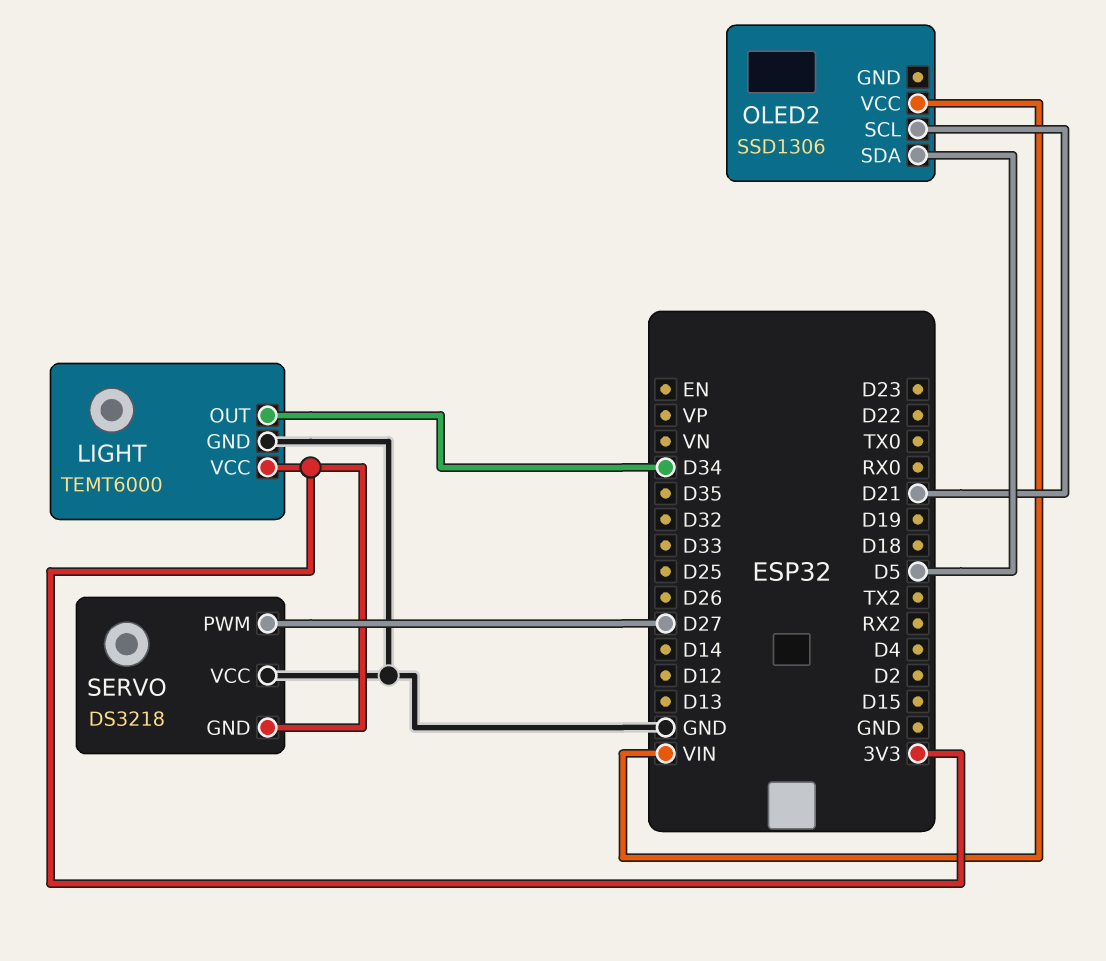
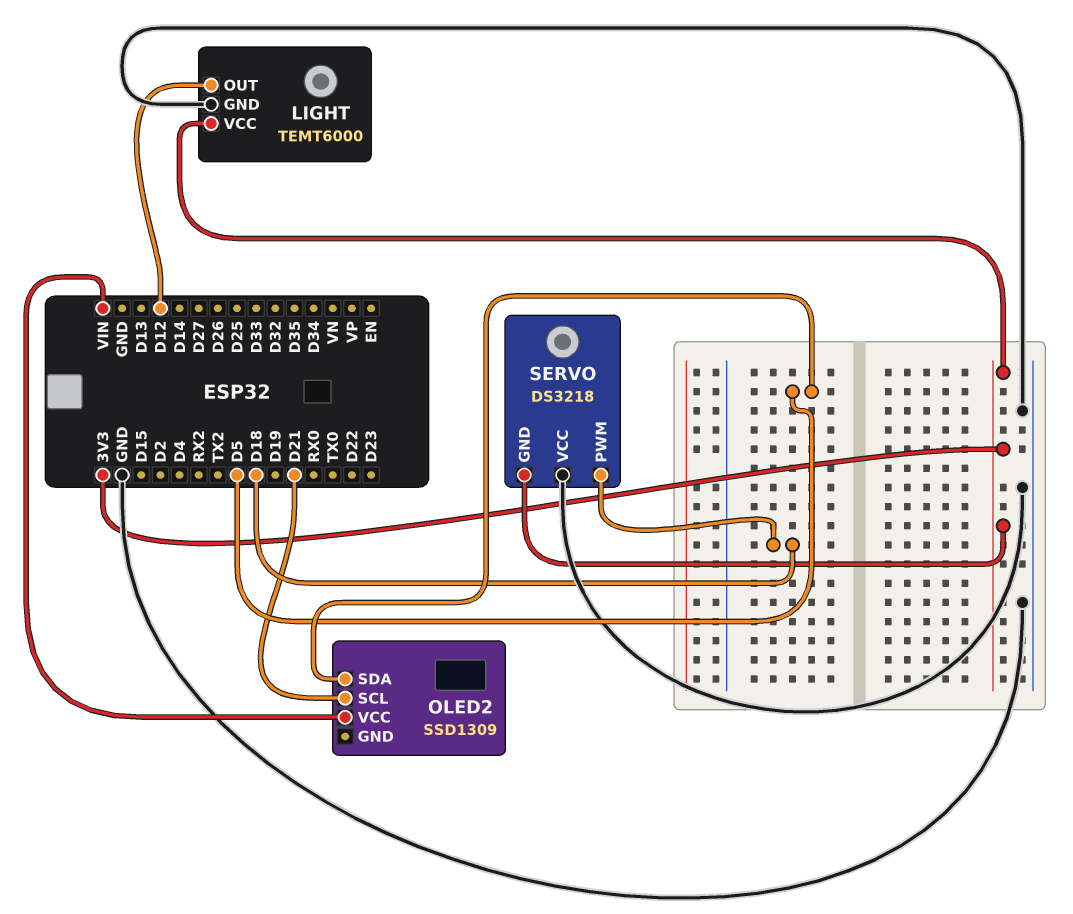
LIGHT pin OUT: D34 -> D12
OLED2: SSD1306 -> SSD1309
SERVO pin PWM: D27 -> D18

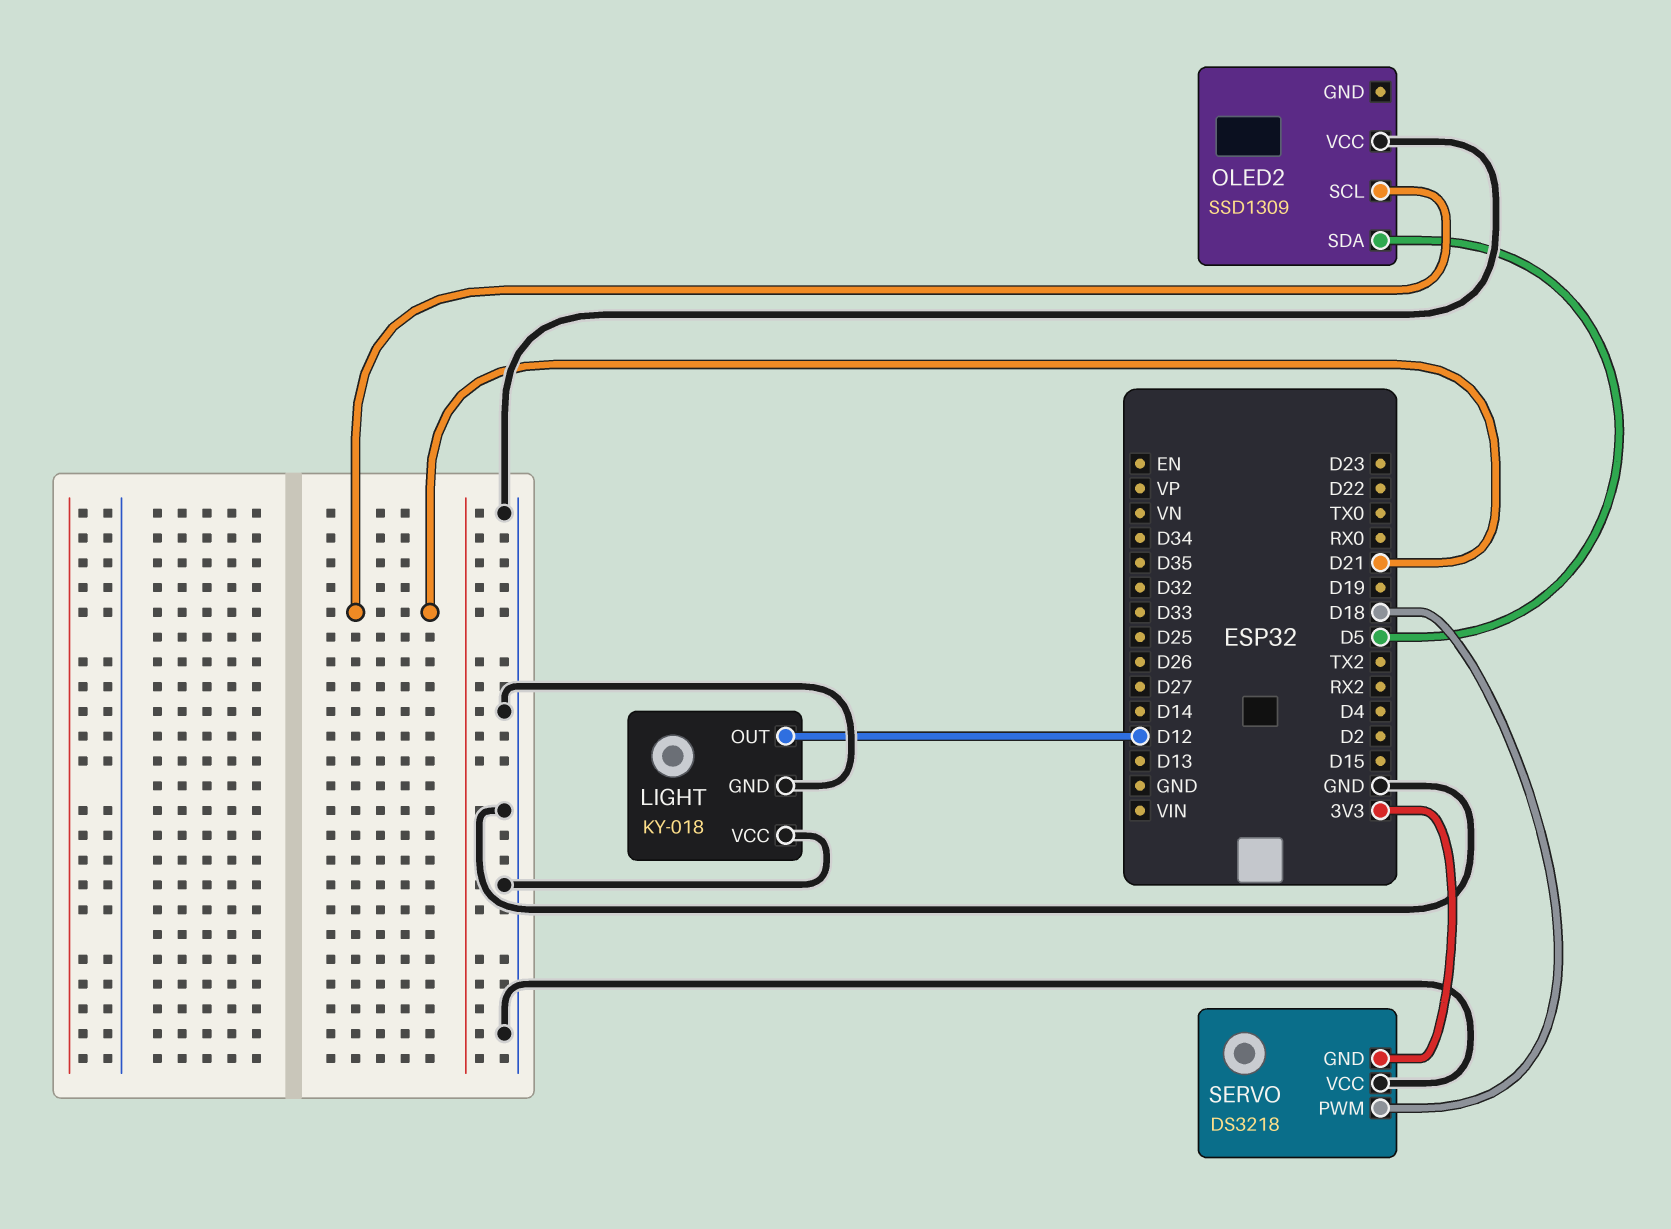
LIGHT: TEMT6000 -> KY-018
LIGHT pin VCC: 3V3 -> GND
OLED2 pin VCC: VIN -> GND

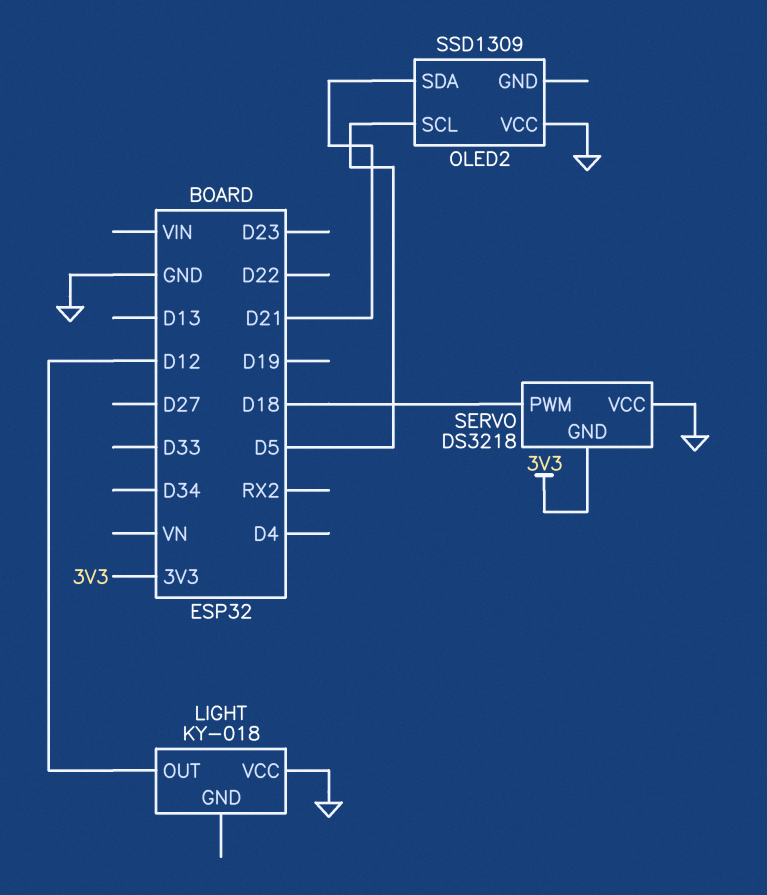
LIGHT pin GND: GND -> none
OLED2 pin SCL: D21 -> D5
OLED2 pin SDA: D5 -> D21

